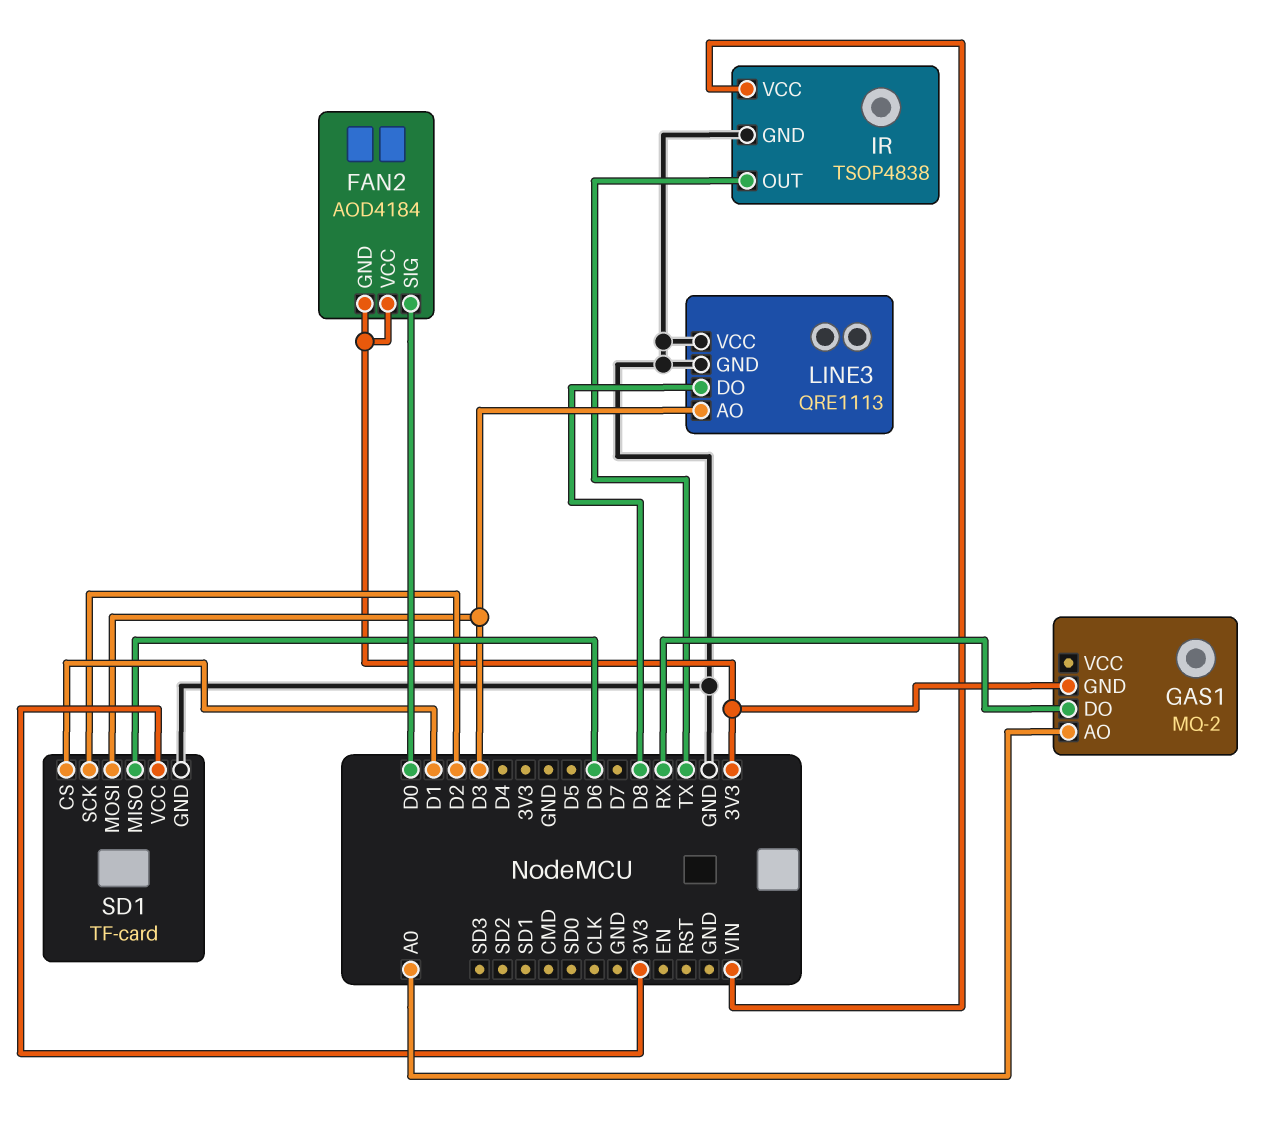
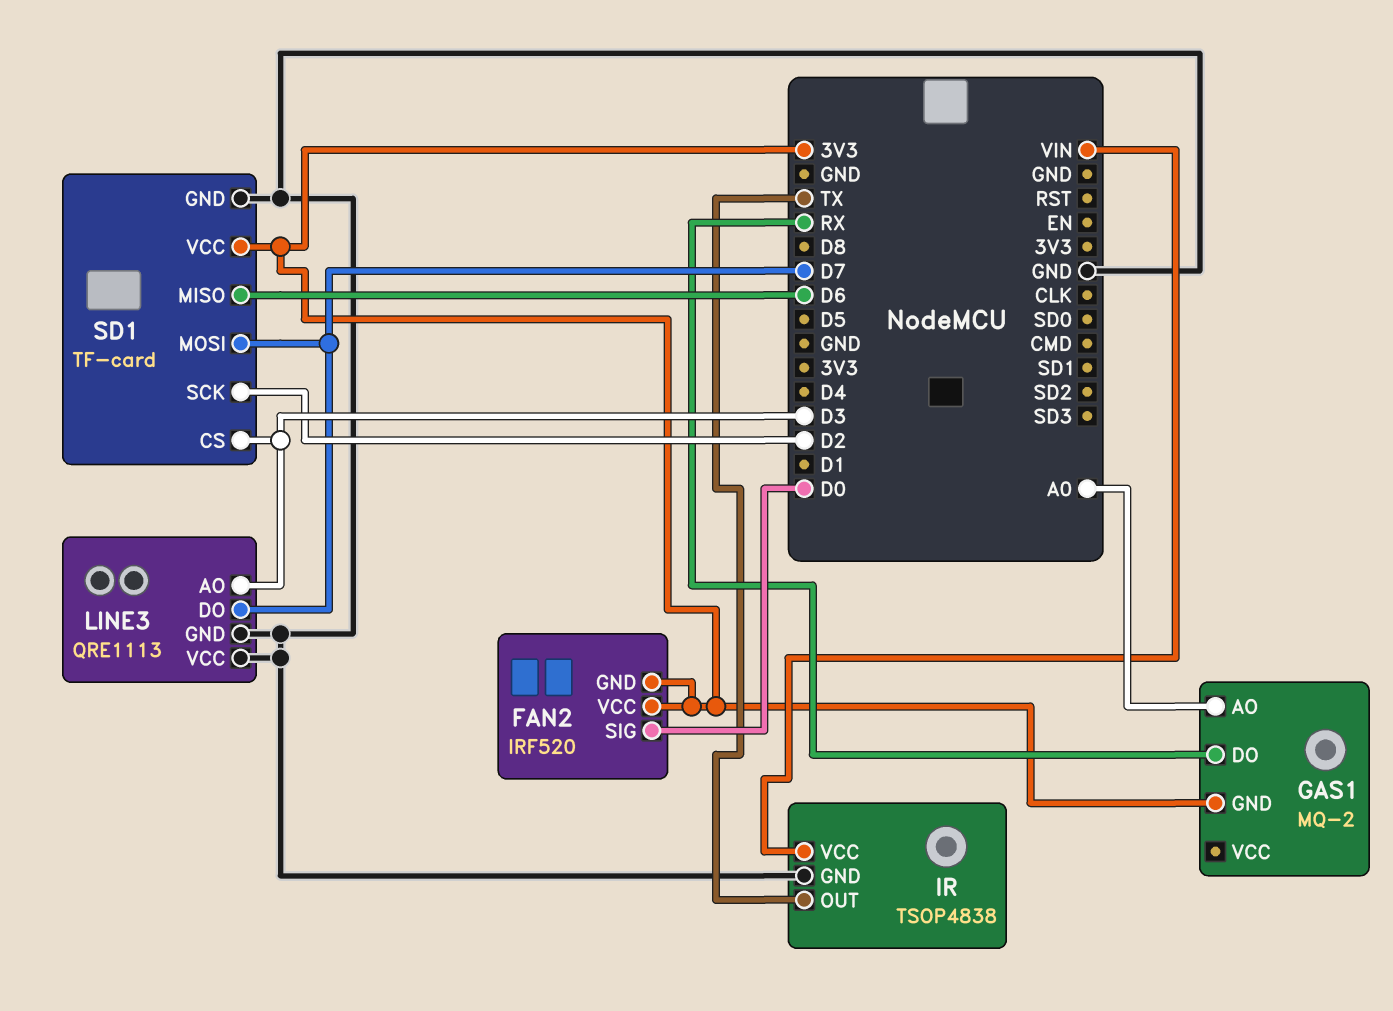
FAN2: AOD4184 -> IRF520
LINE3 pin DO: D8 -> D7
SD1 pin CS: D1 -> D3
SD1 pin MOSI: D3 -> D7

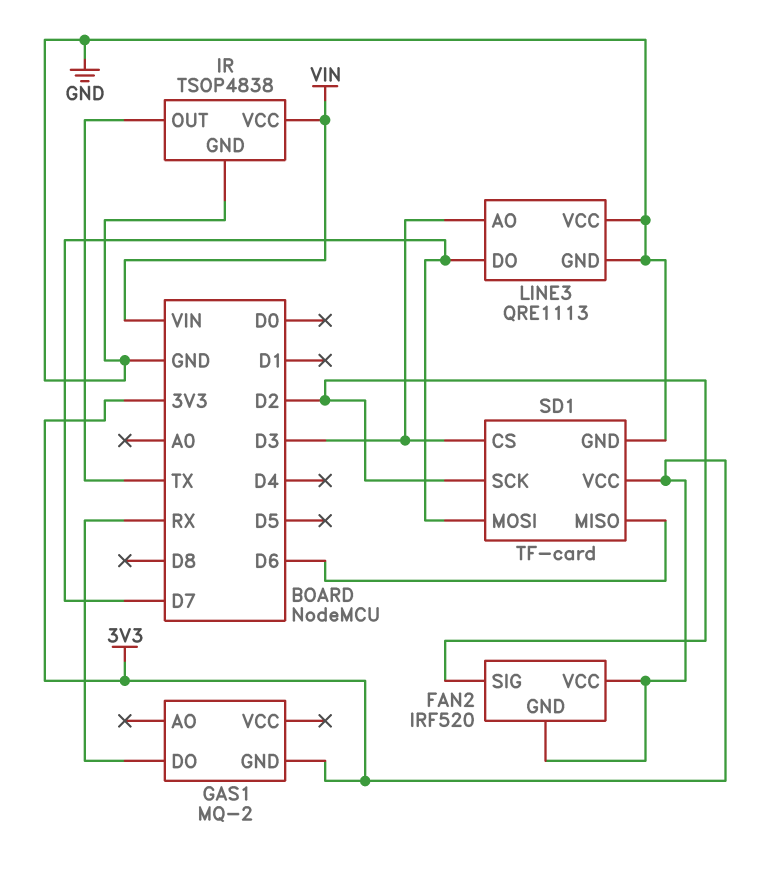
FAN2 pin SIG: D0 -> D2
GAS1 pin AO: A0 -> none

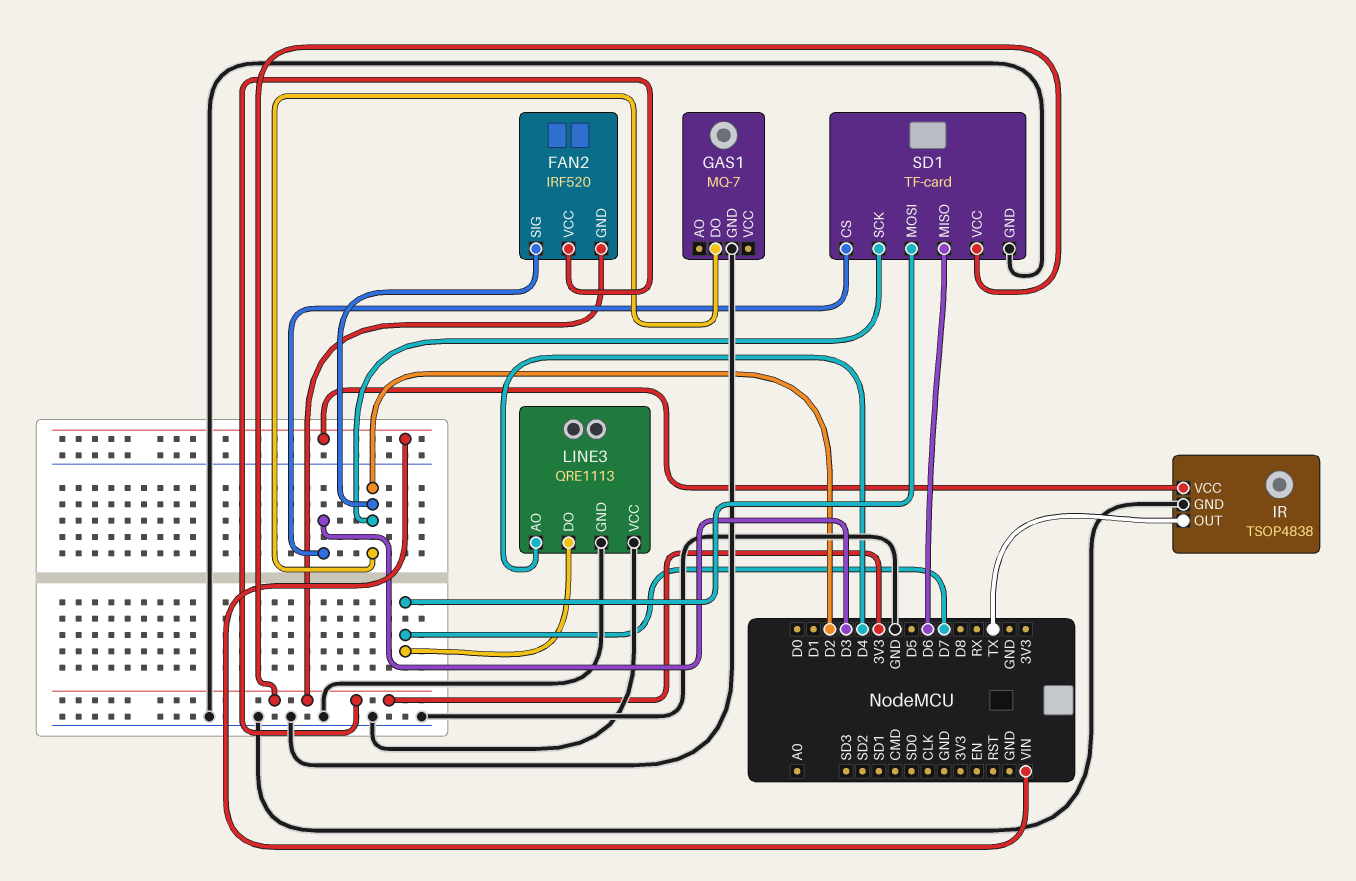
GAS1: MQ-2 -> MQ-7
GAS1 pin DO: RX -> D2
GAS1 pin GND: 3V3 -> GND
LINE3 pin AO: D3 -> D4

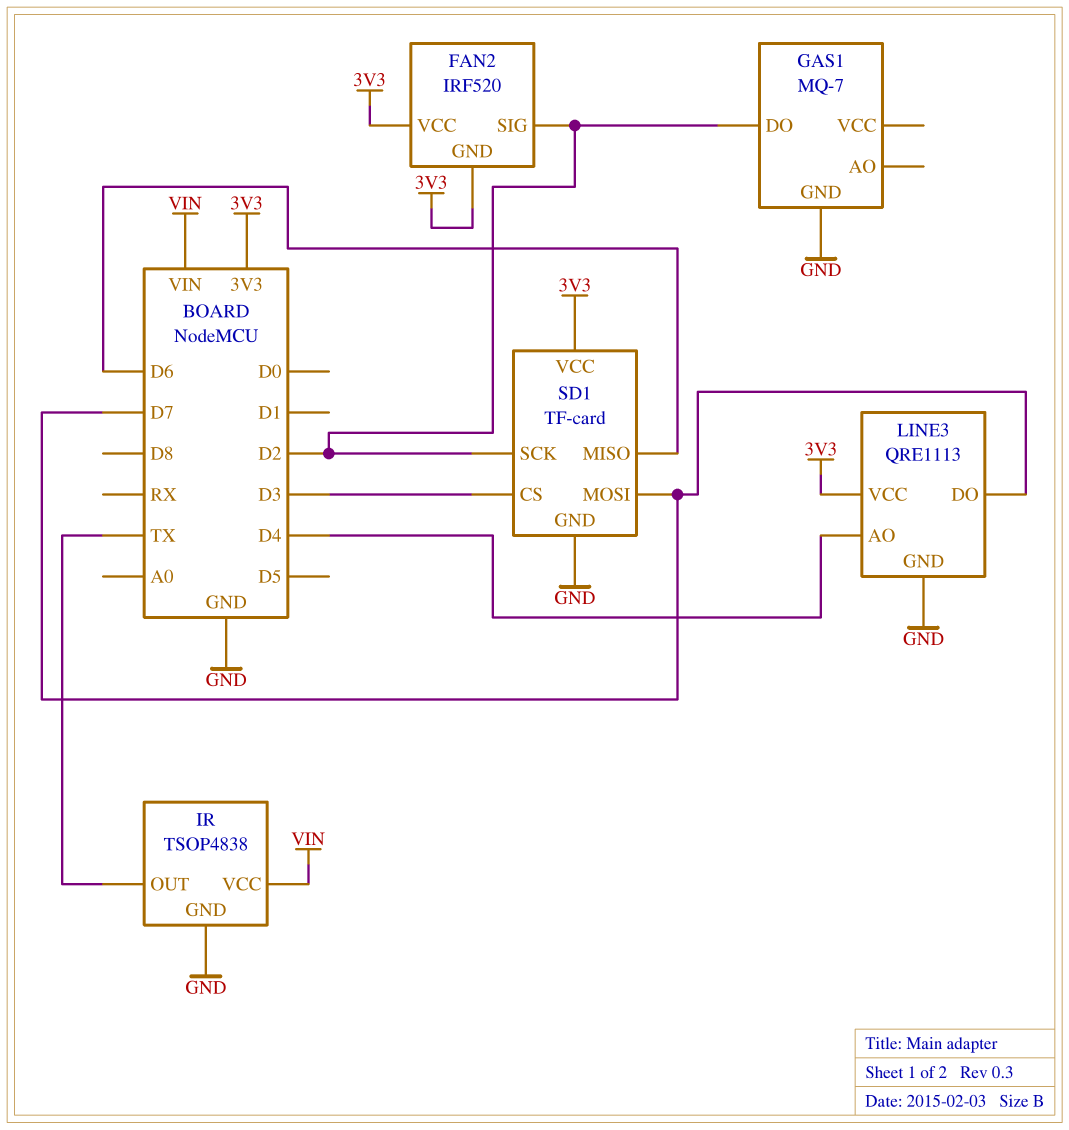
LINE3 pin VCC: GND -> 3V3

